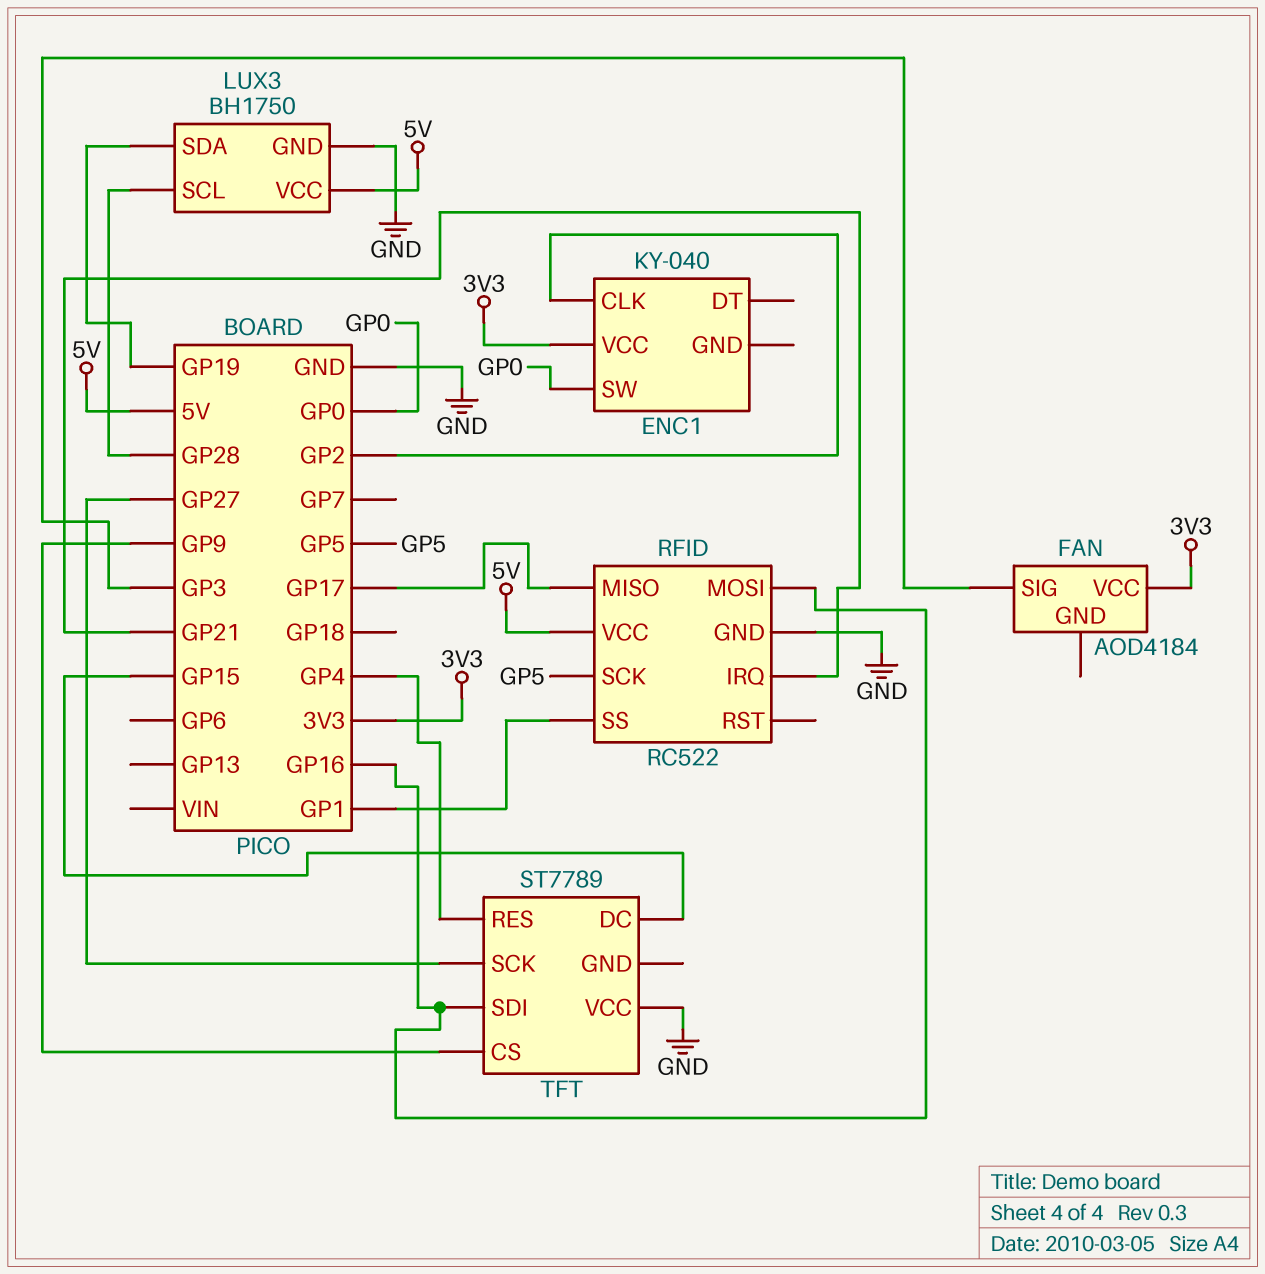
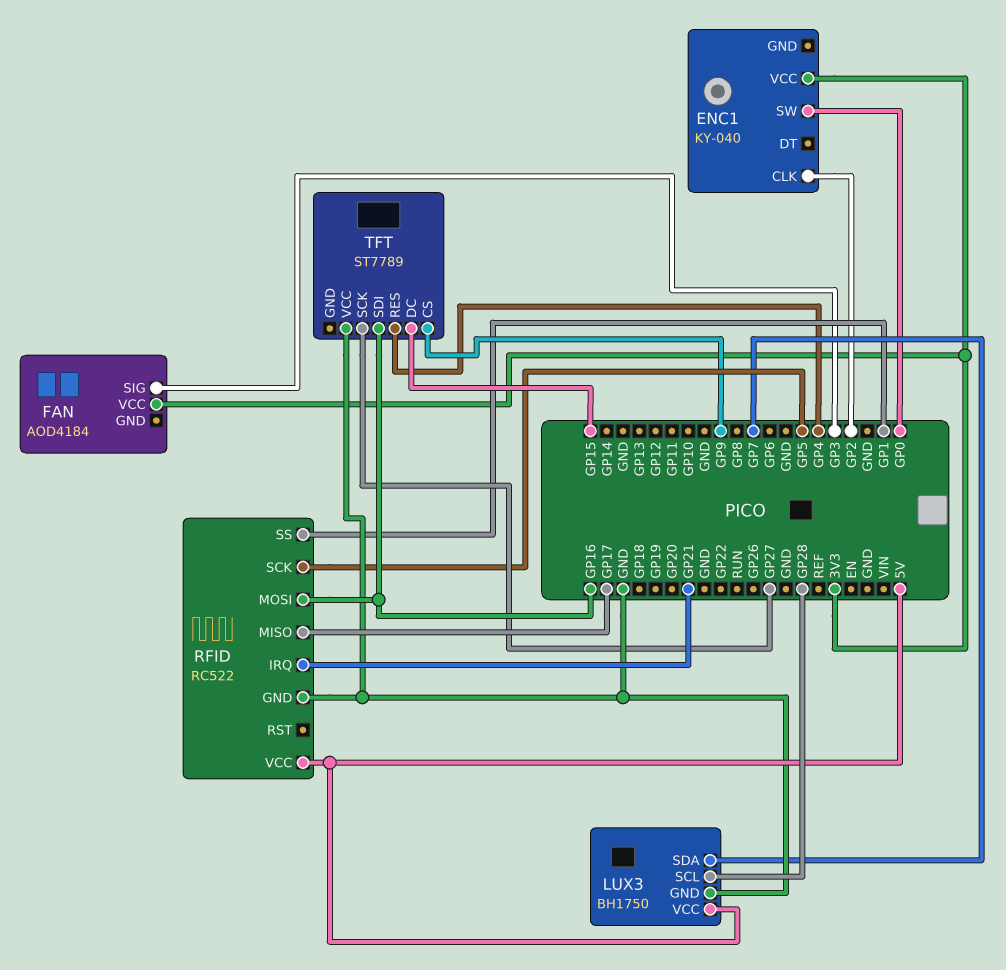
LUX3 pin SDA: GP19 -> GP7

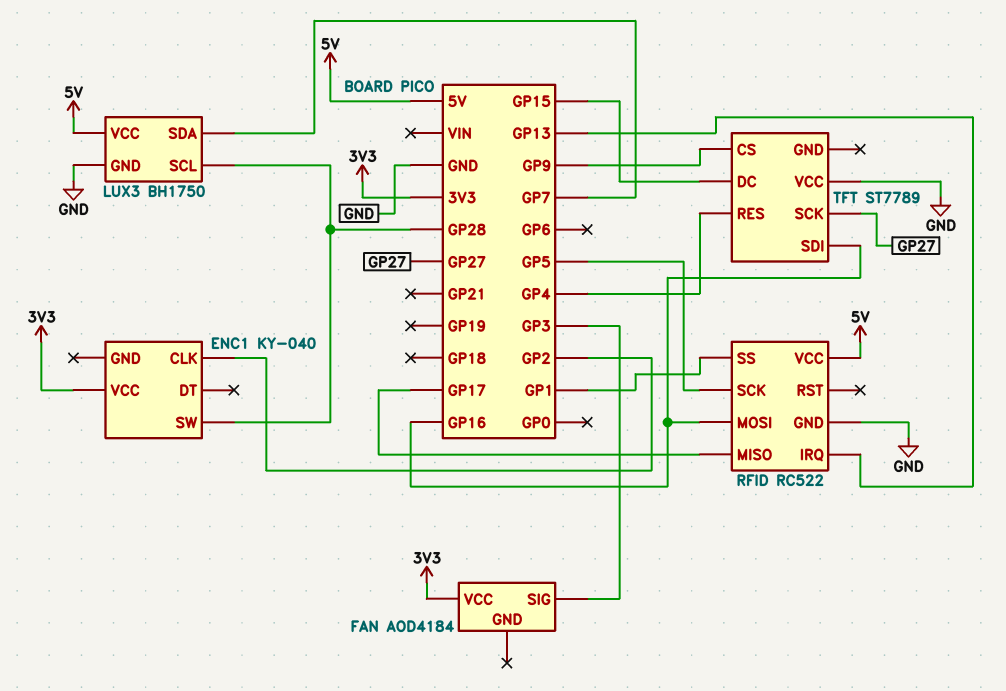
ENC1 pin SW: GP0 -> GP28
RFID pin IRQ: GP21 -> GP13

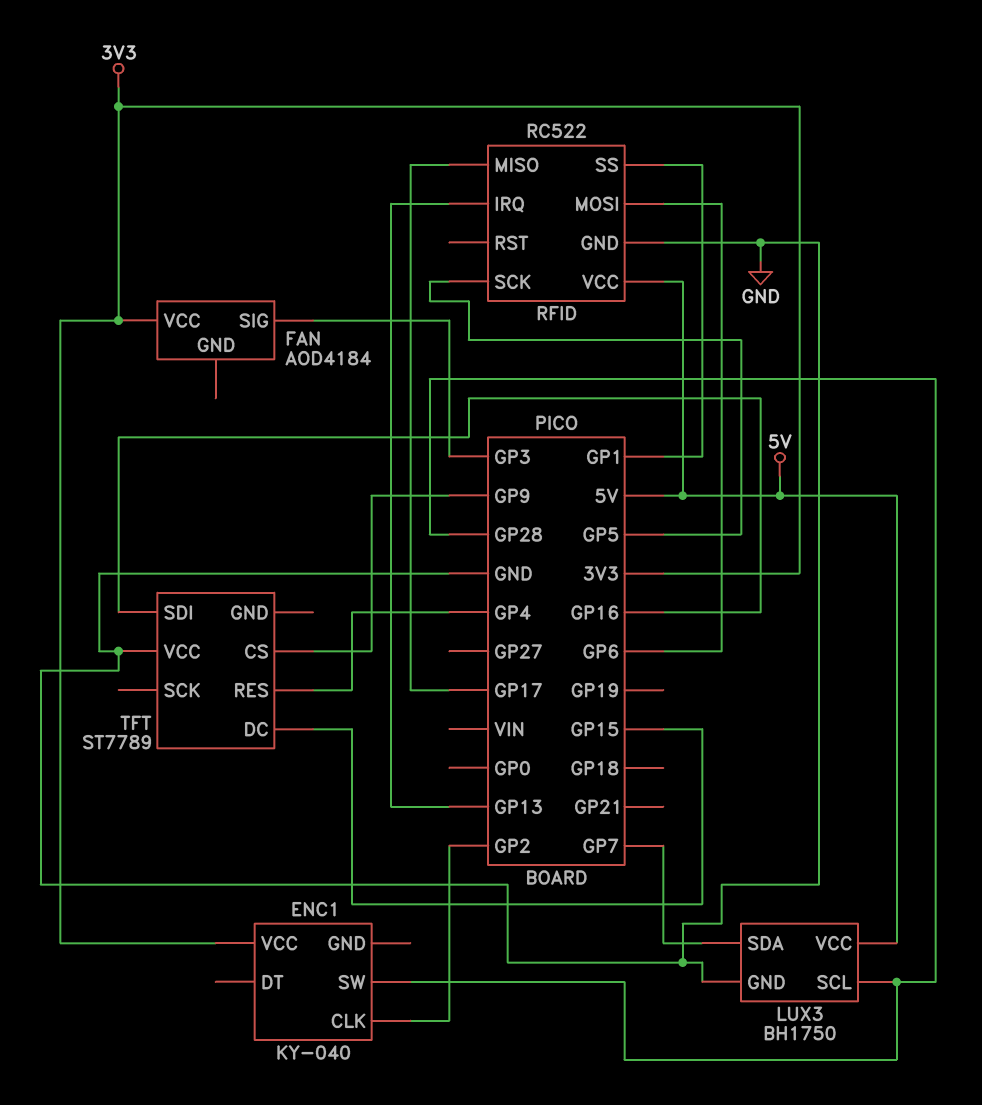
RFID pin MOSI: GP16 -> GP6
TFT pin SCK: GP27 -> none

